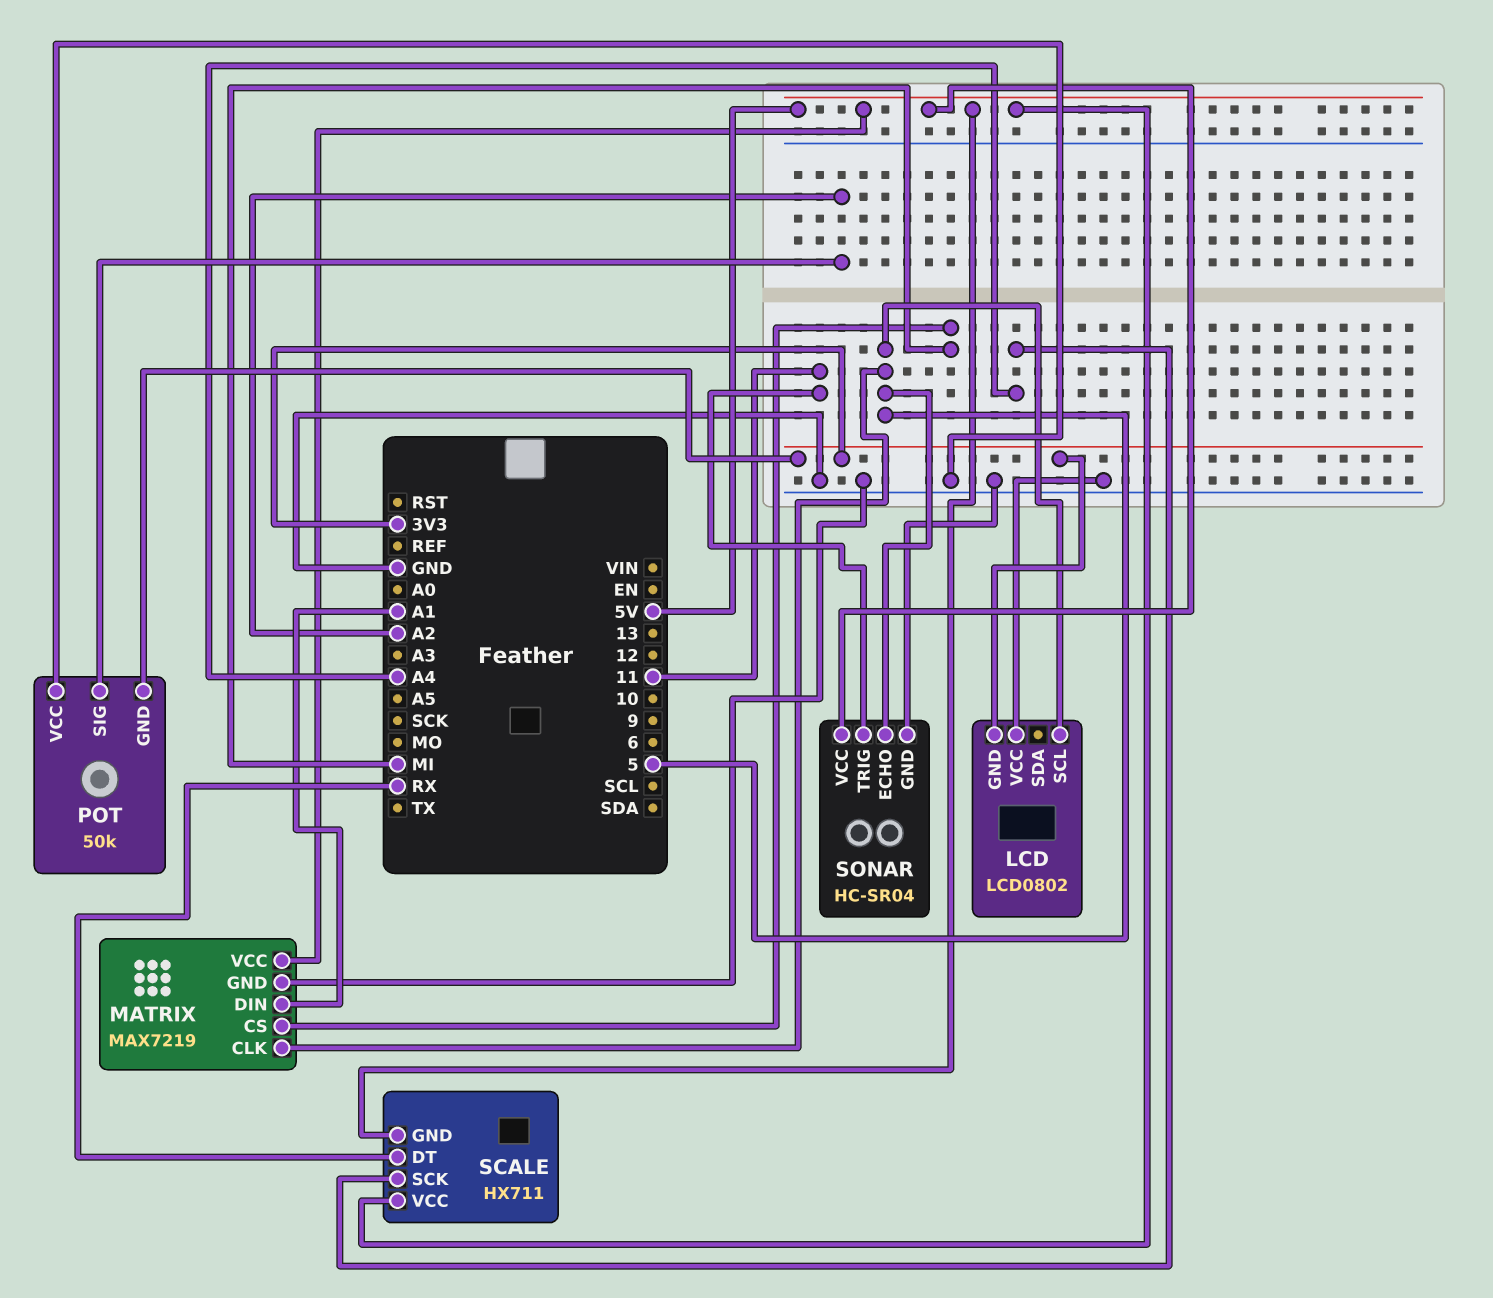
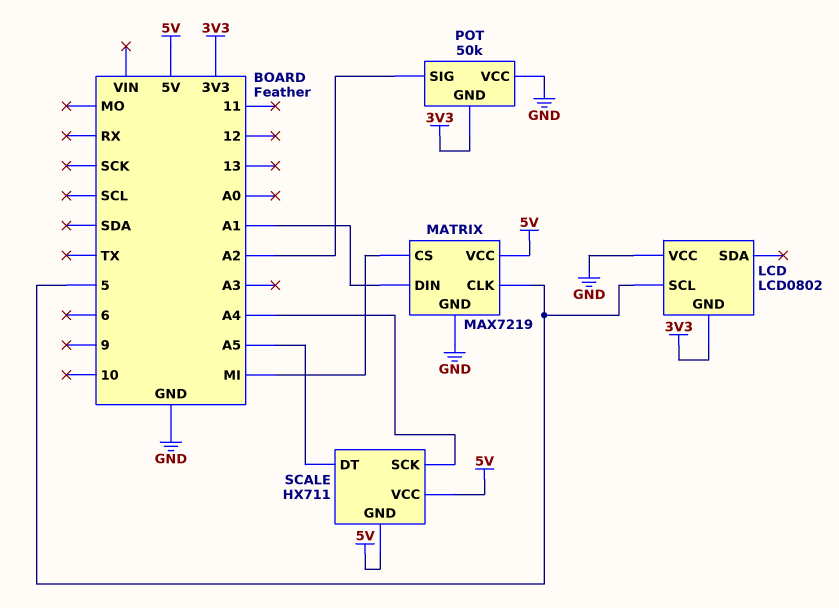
SCALE pin DT: RX -> A5
SONAR: HC-SR04 -> none
SONAR pin ECHO: 5 -> none
SONAR pin GND: GND -> none
SONAR pin TRIG: 11 -> none
SONAR pin VCC: 5V -> none

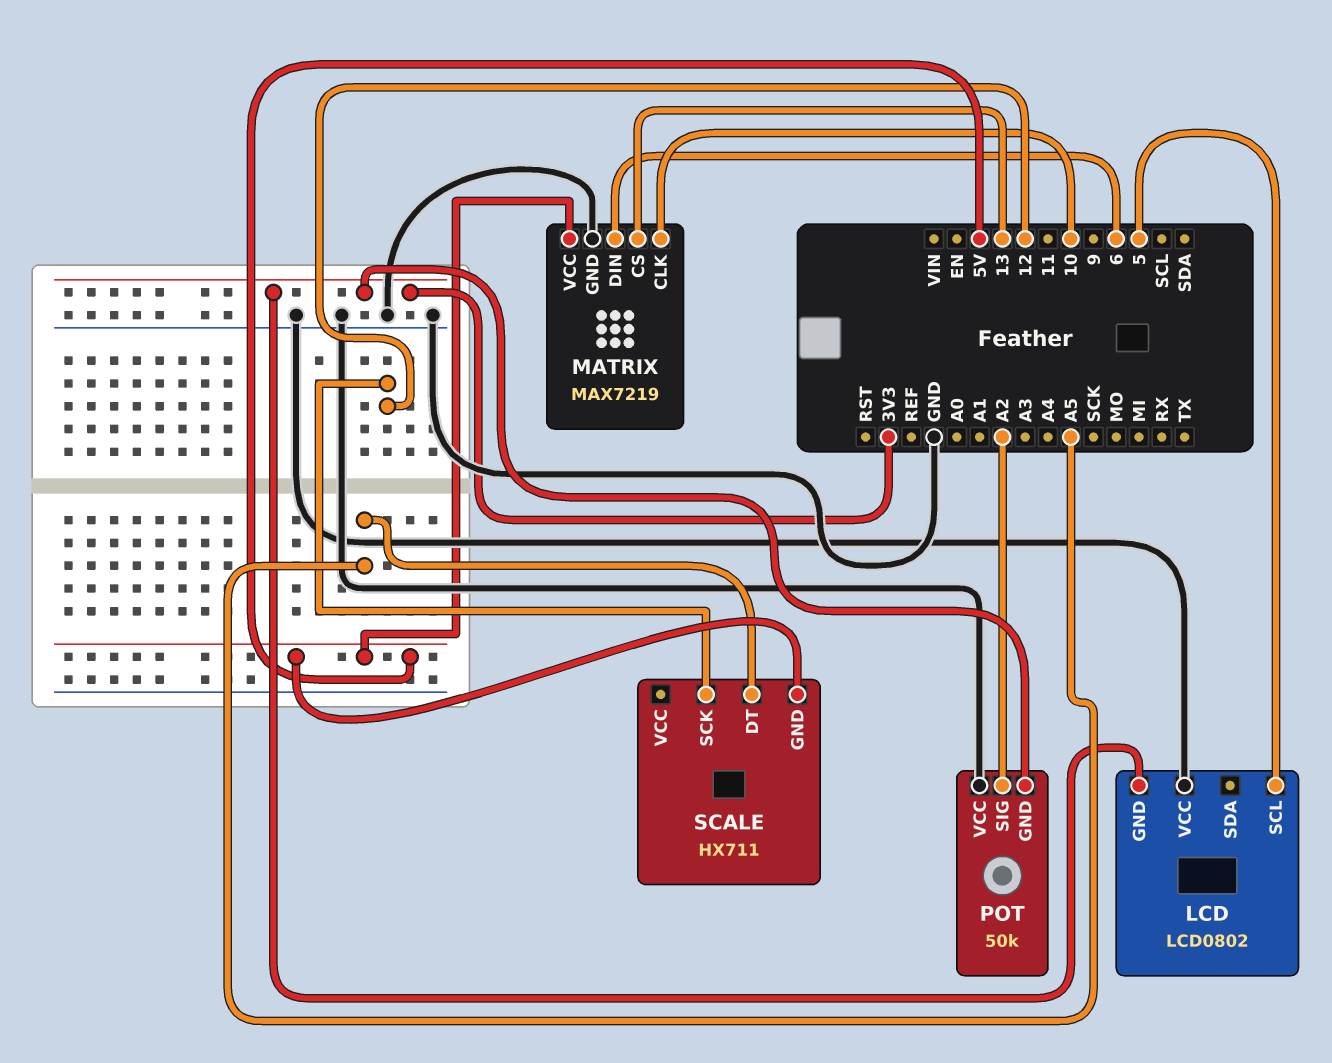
MATRIX pin CLK: 5 -> 10
MATRIX pin CS: MI -> 13
MATRIX pin DIN: A1 -> 6
SCALE pin SCK: A4 -> 12
SCALE pin VCC: 5V -> none

